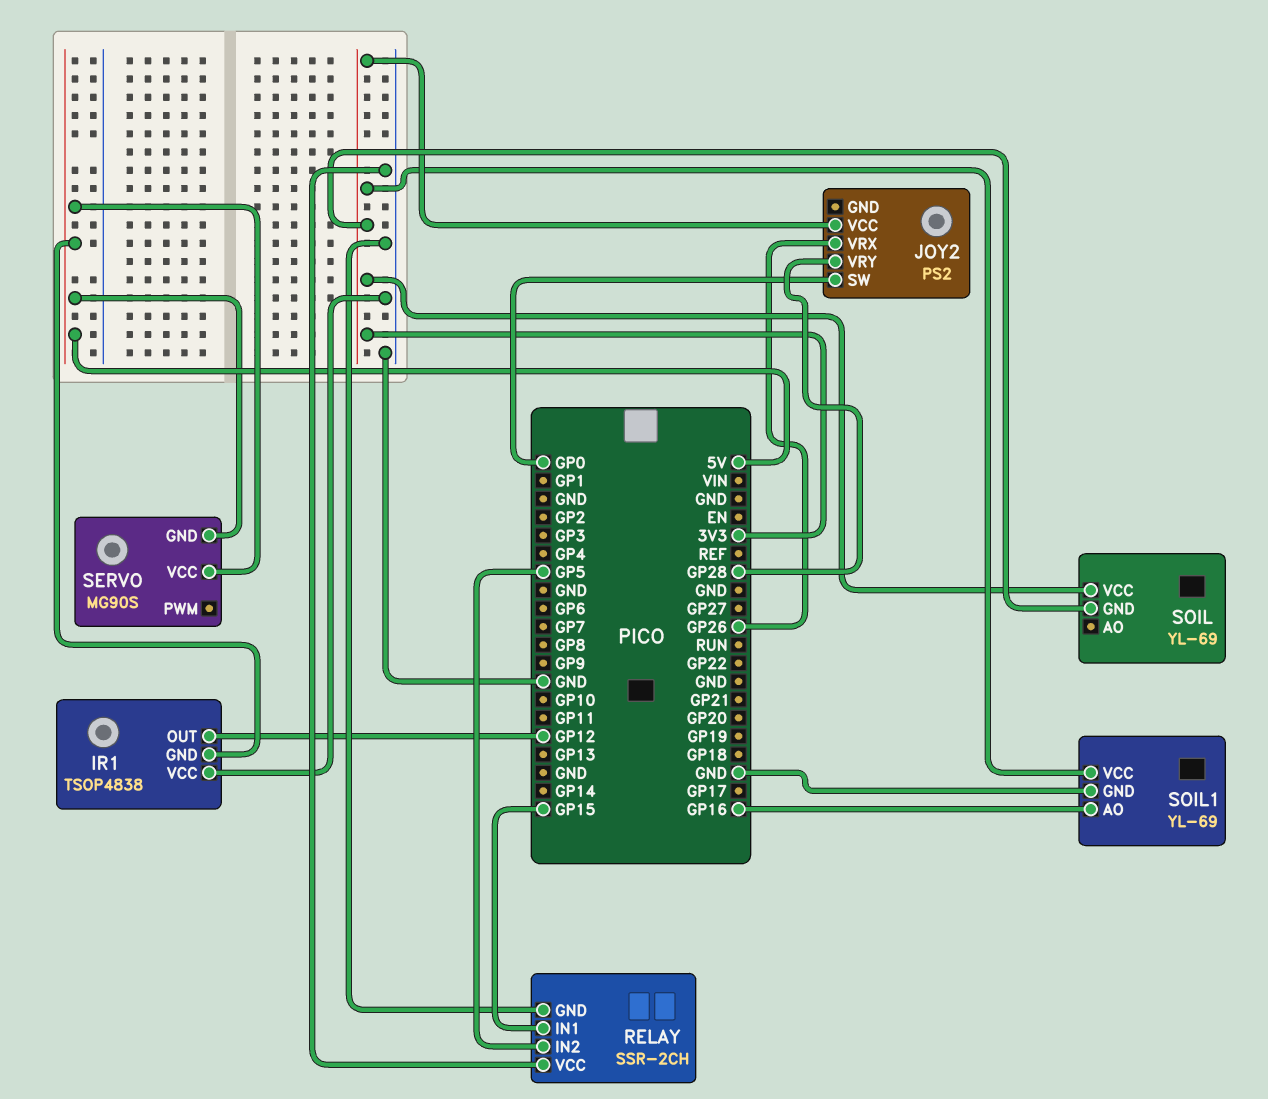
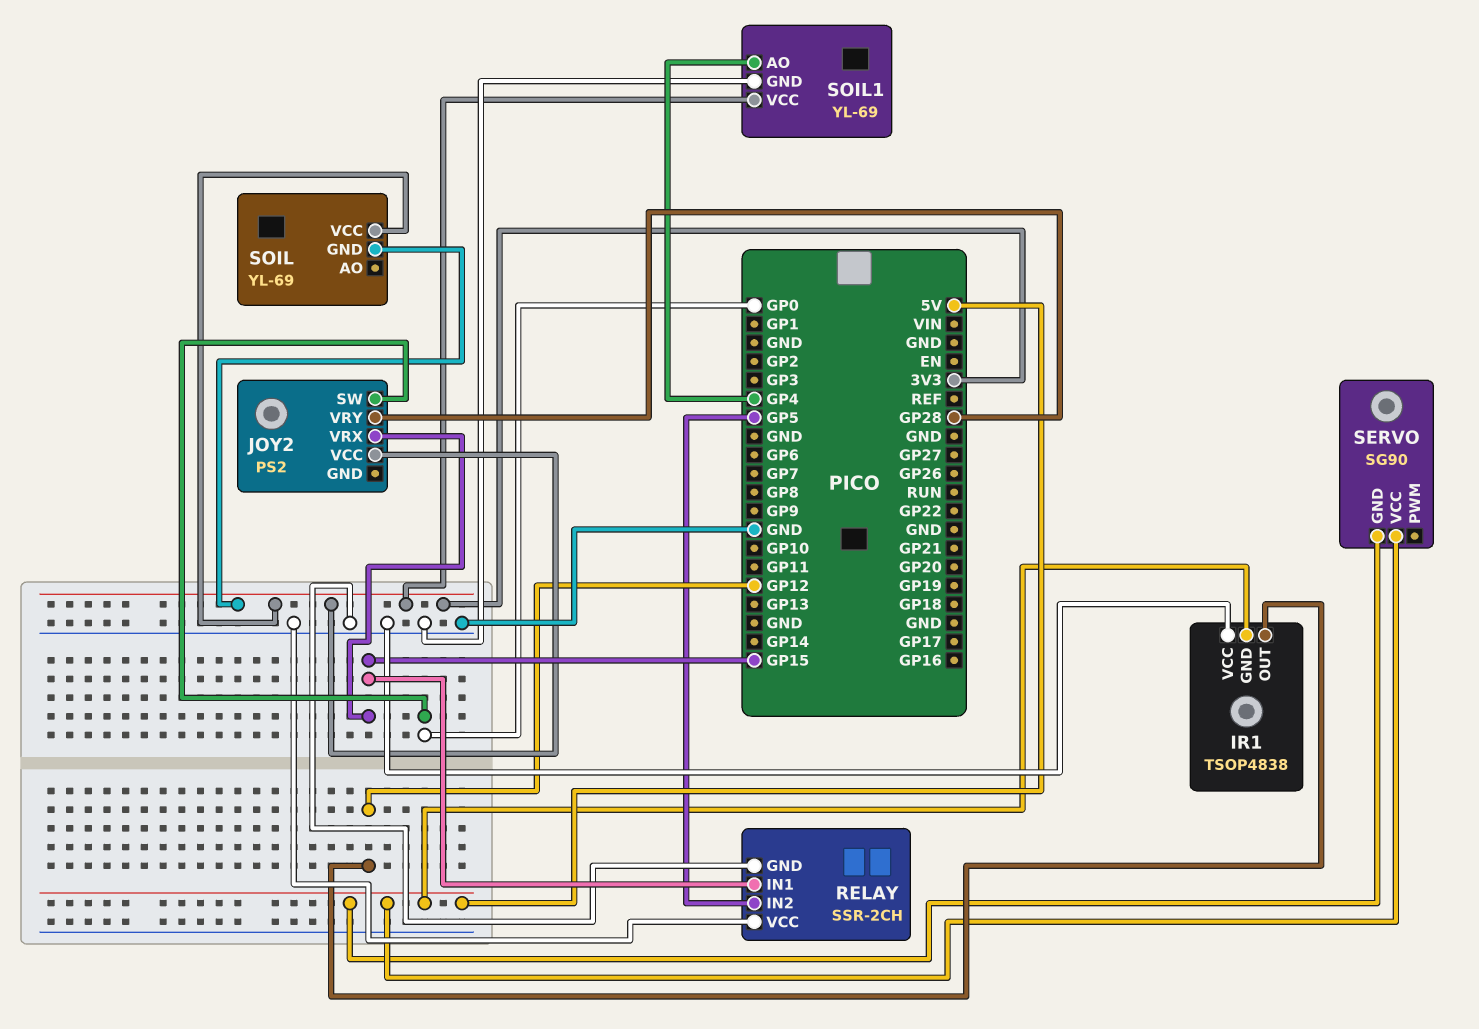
JOY2 pin VRX: GP26 -> GP15
SERVO: MG90S -> SG90
SOIL1 pin AO: GP16 -> GP4

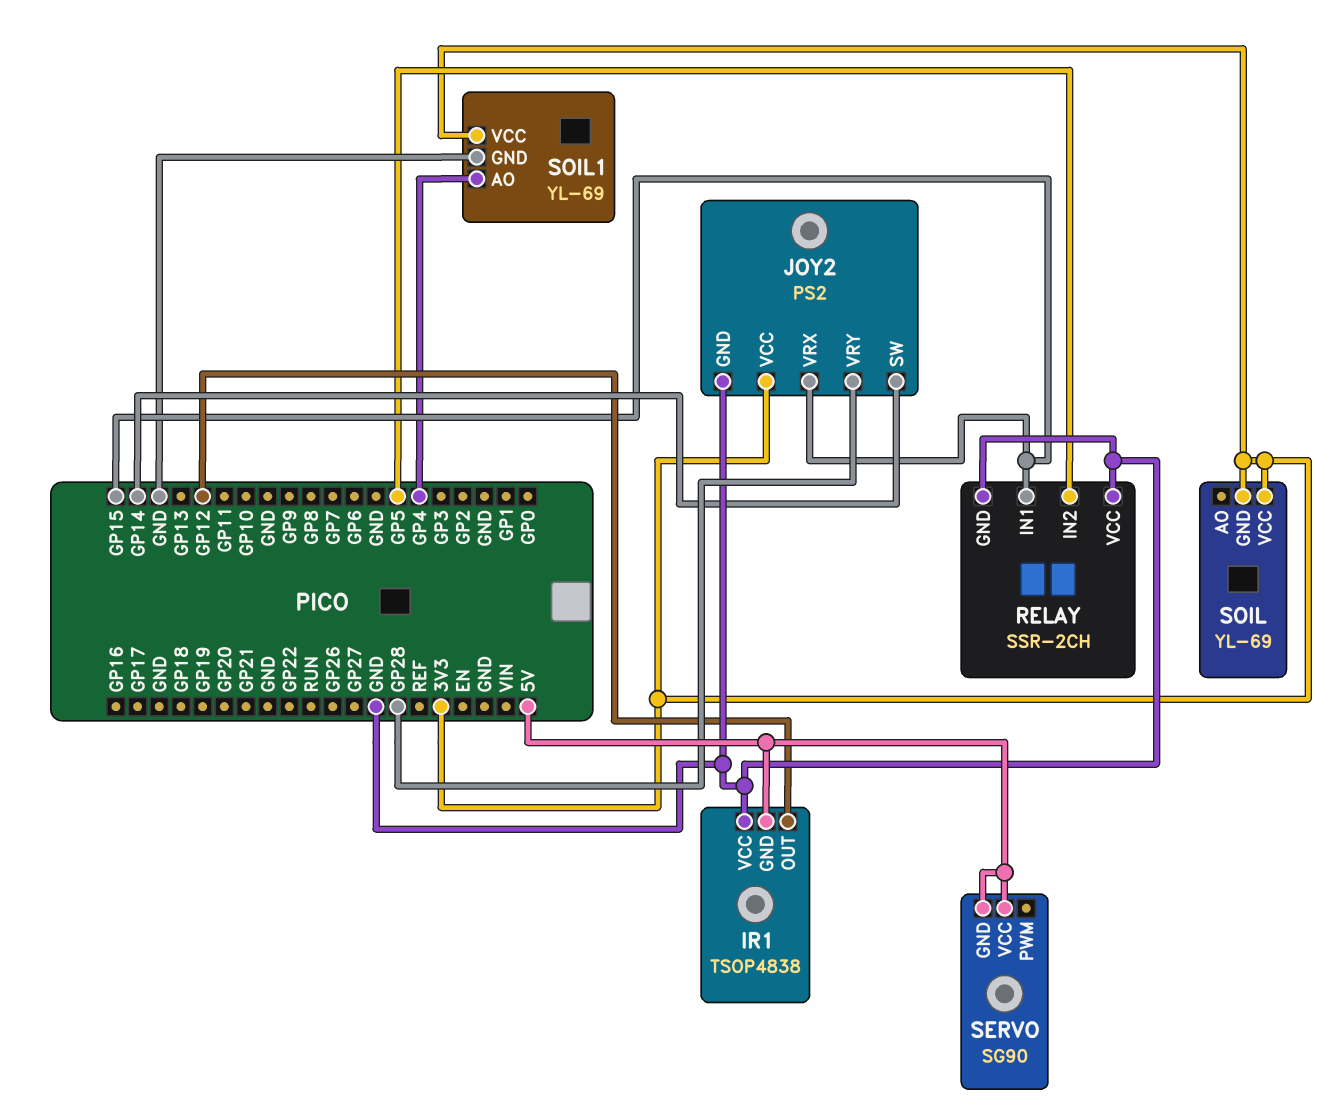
JOY2 pin GND: none -> GND
JOY2 pin SW: GP0 -> GP14

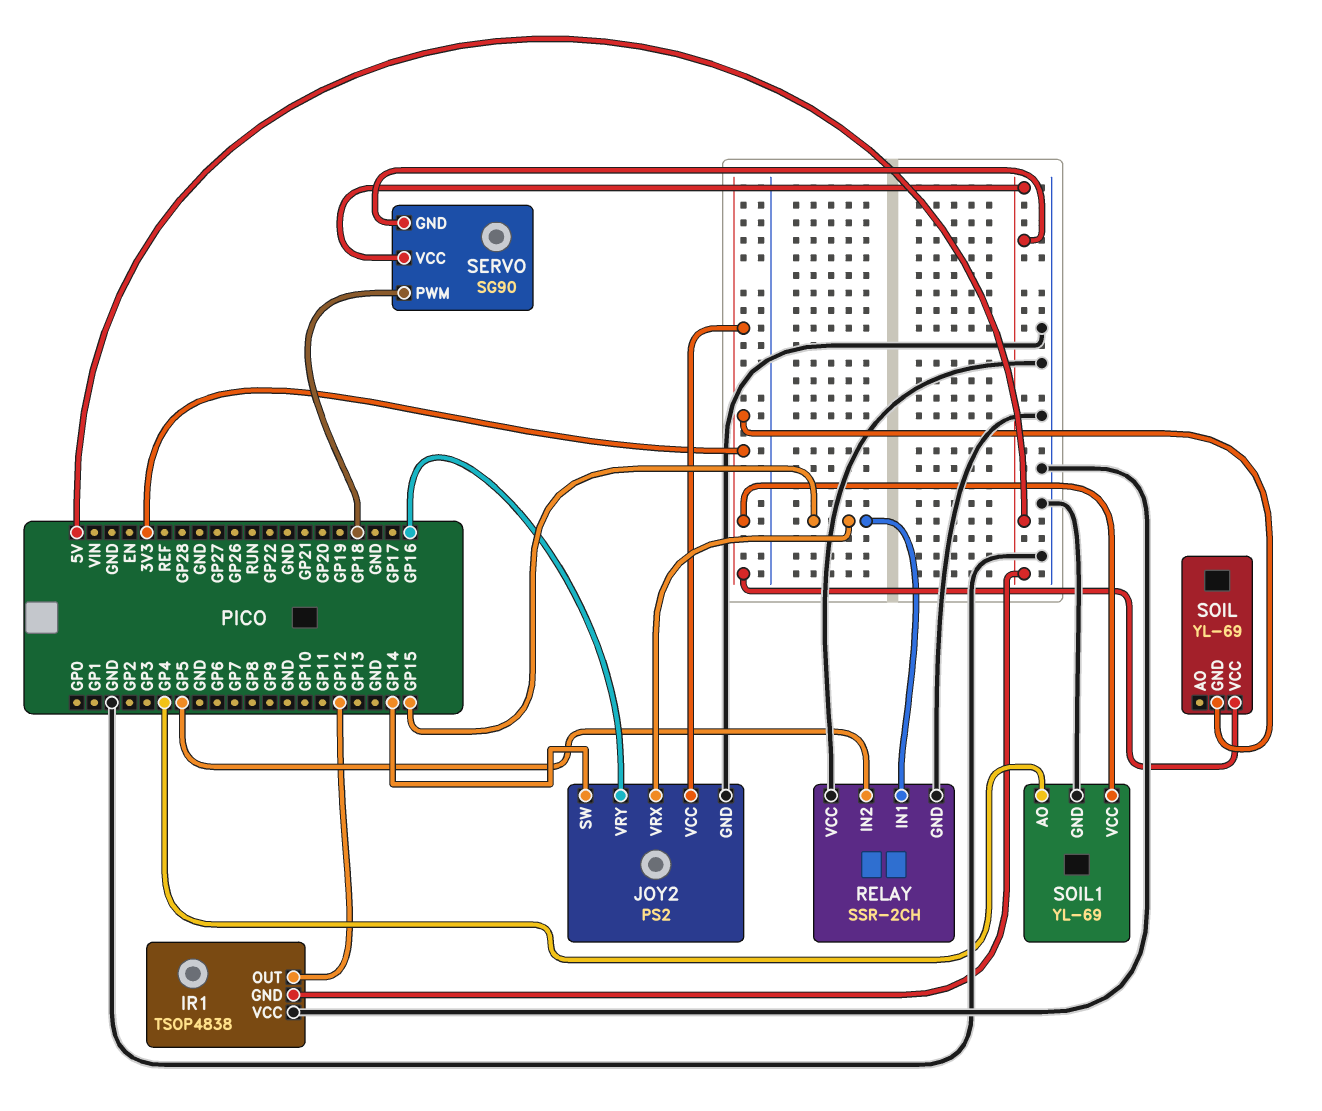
JOY2 pin VRY: GP28 -> GP16
SERVO pin PWM: none -> GP18

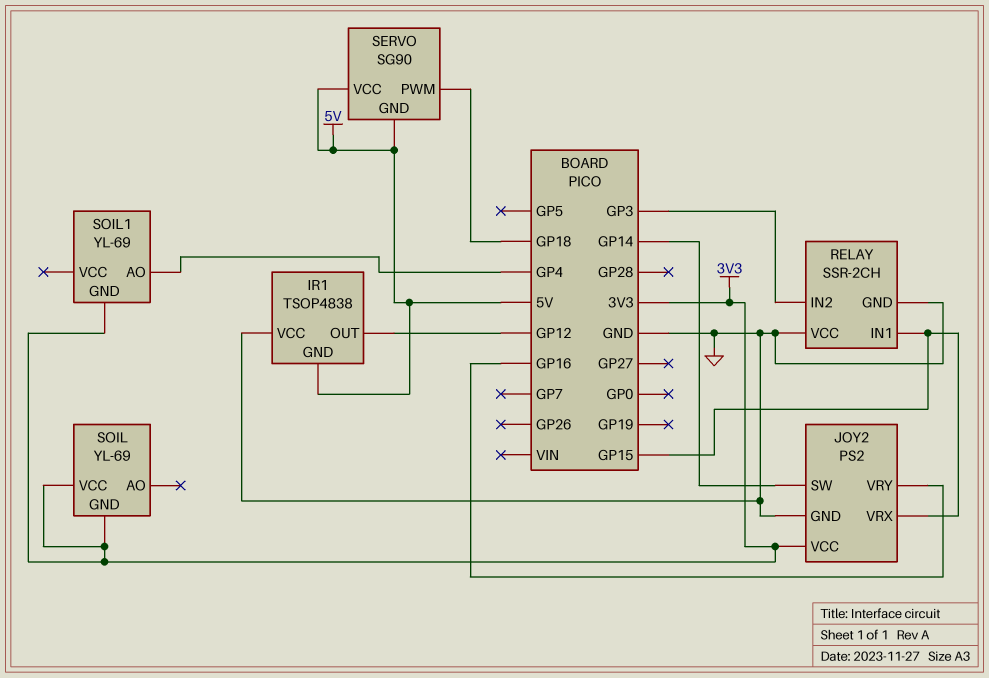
RELAY pin IN2: GP5 -> GP3
SOIL1 pin GND: GND -> 3V3
SOIL1 pin VCC: 3V3 -> none

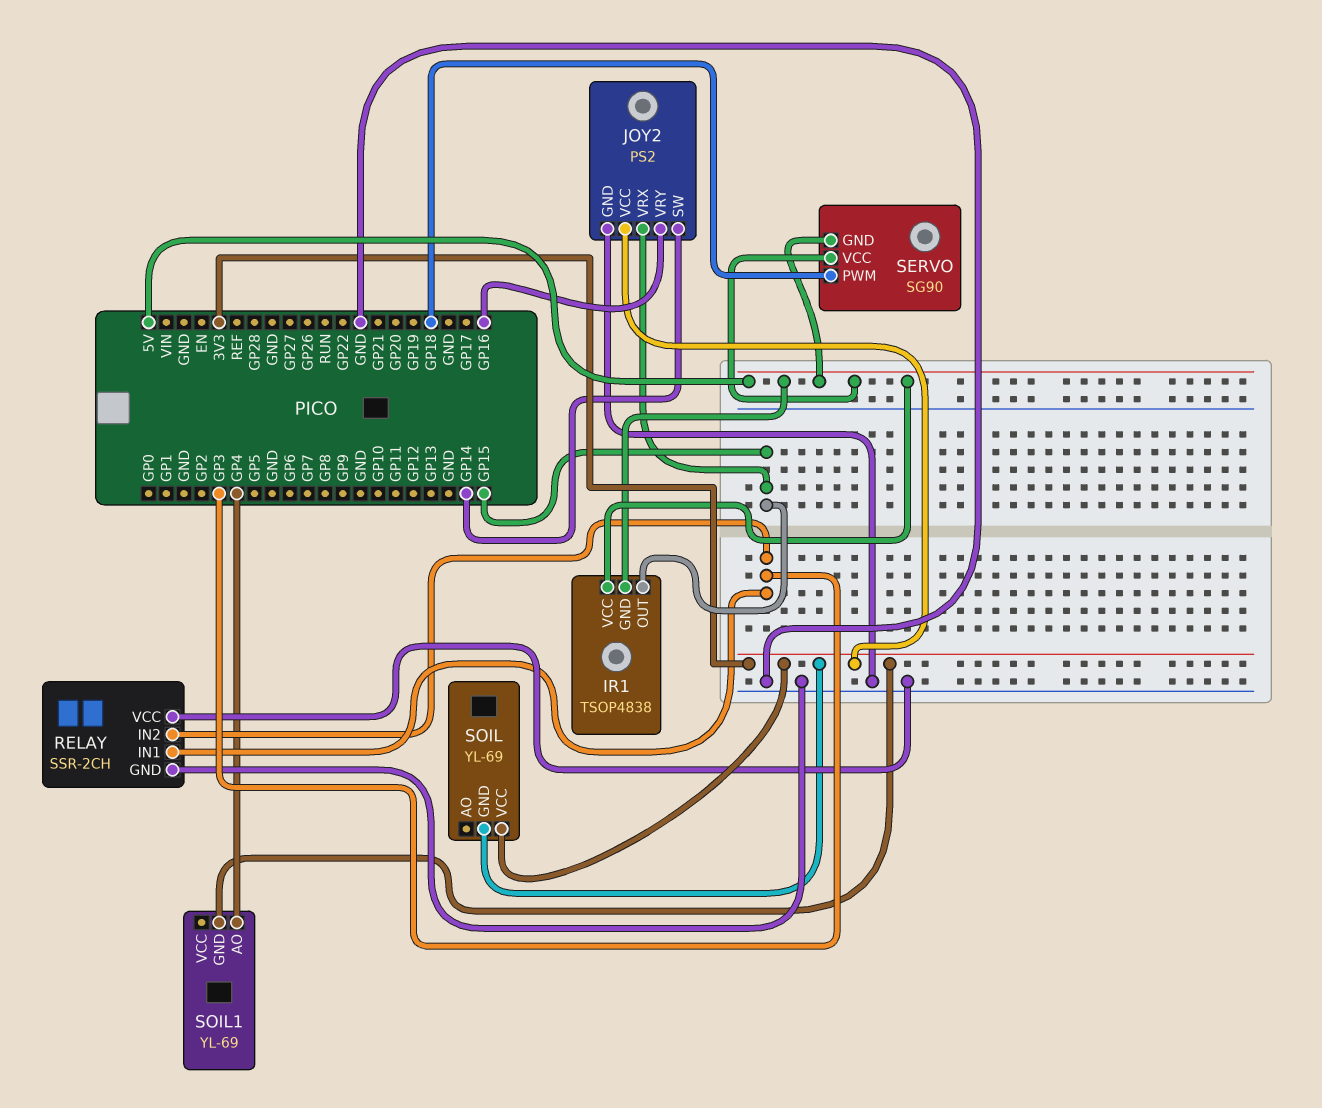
IR1 pin OUT: GP12 -> GP15
IR1 pin VCC: GND -> 5V
RELAY pin IN1: GP15 -> GP3

